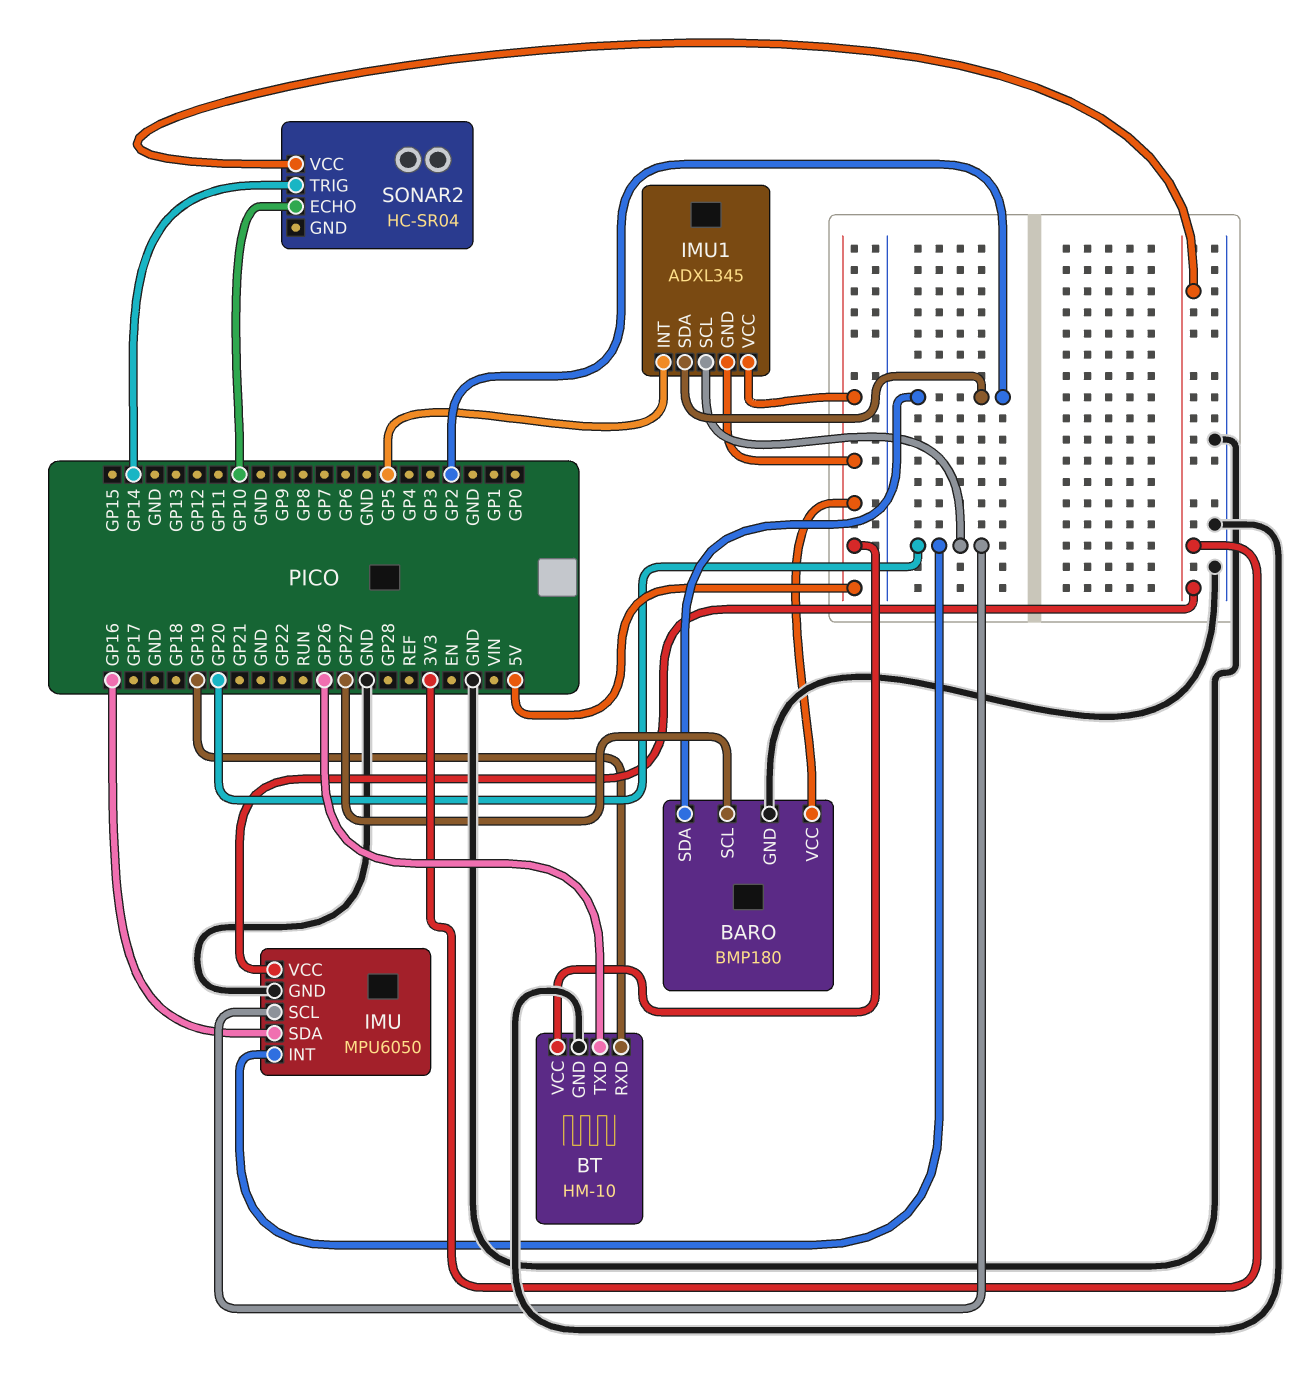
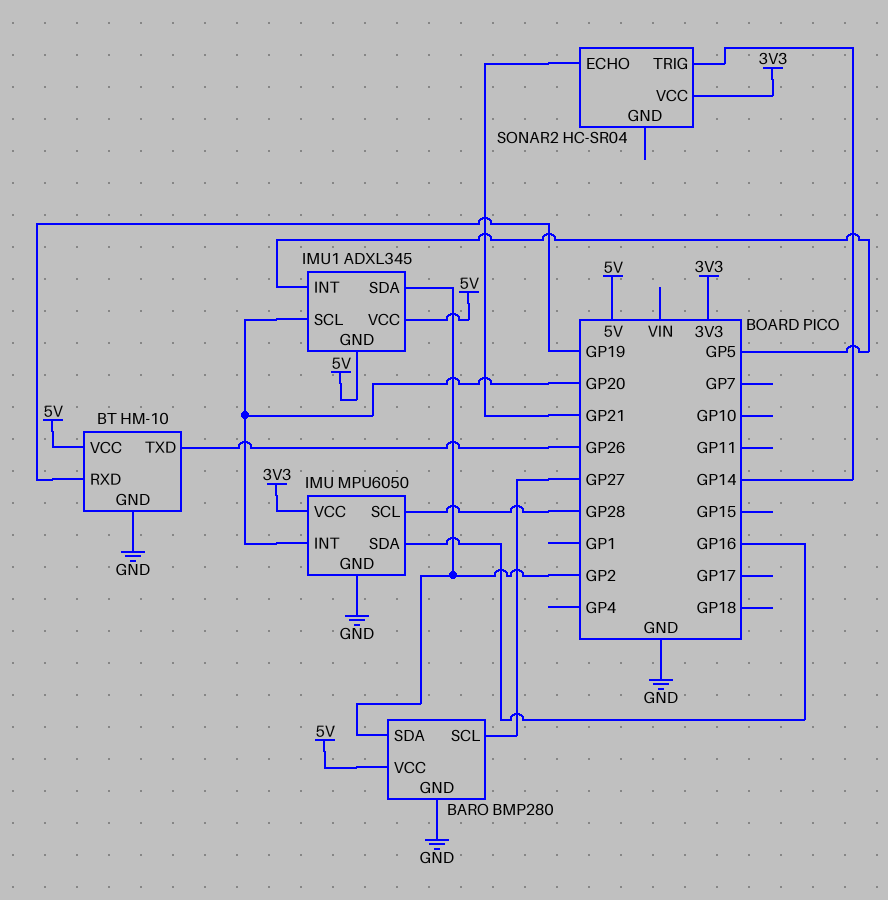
BARO: BMP180 -> BMP280
IMU pin SCL: GP20 -> GP28
SONAR2 pin ECHO: GP10 -> GP21

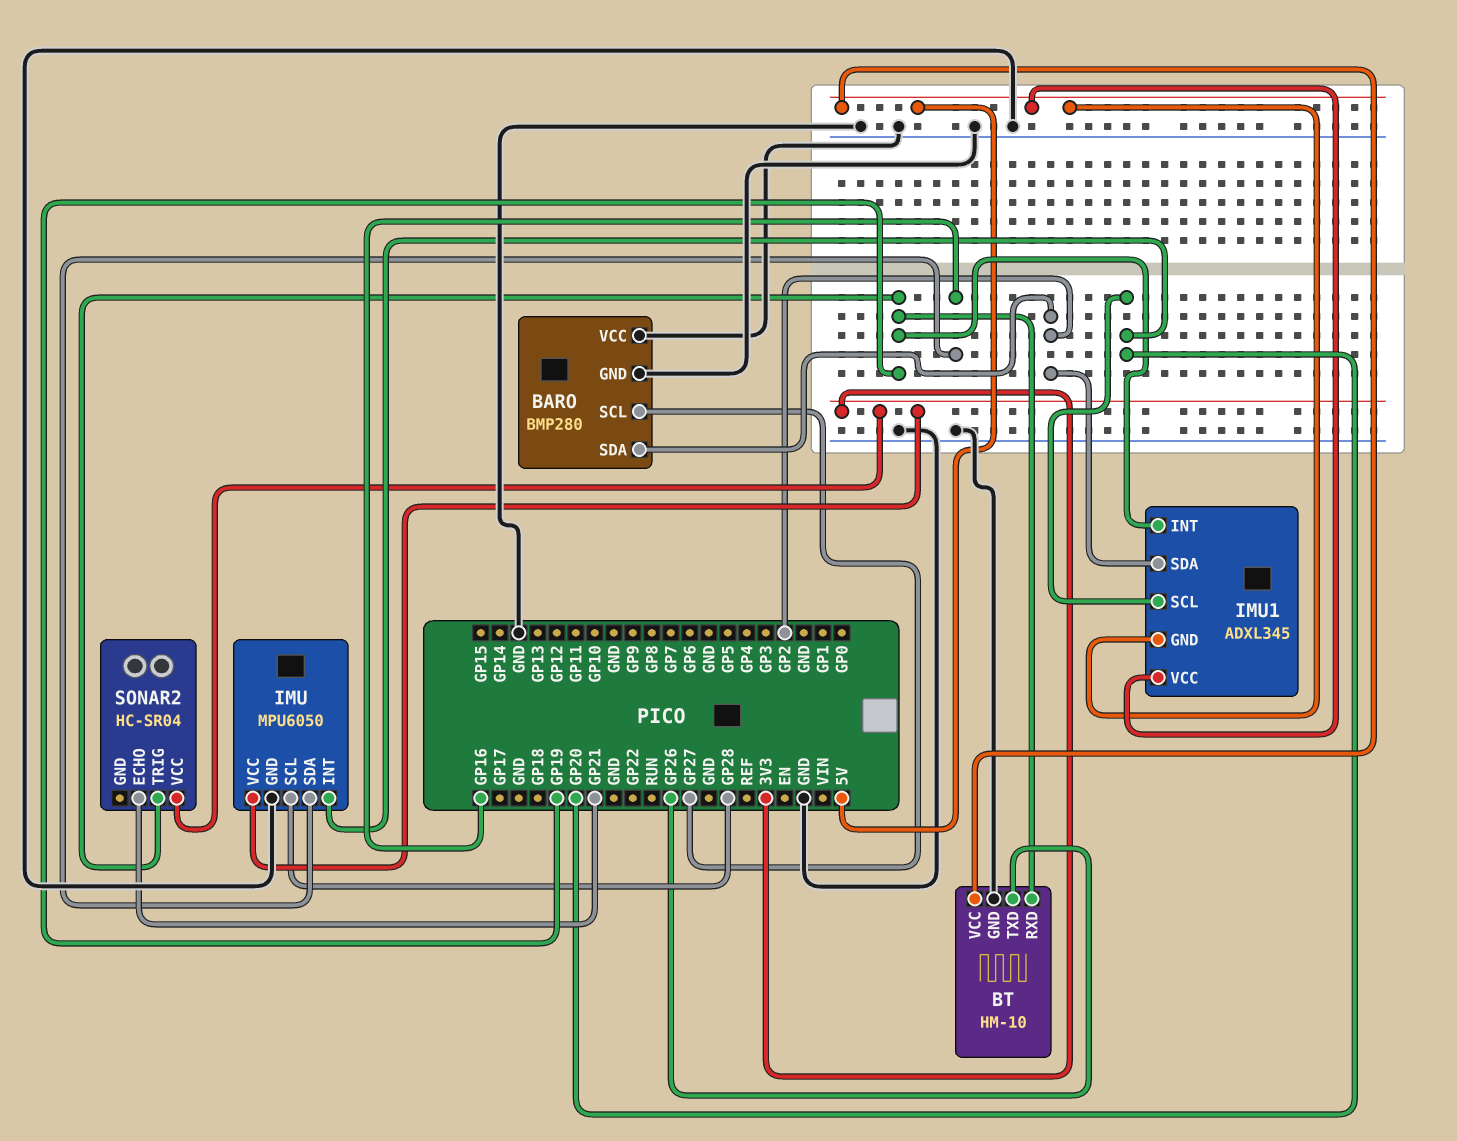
BARO pin VCC: 5V -> GND
IMU1 pin INT: GP5 -> GP19
SONAR2 pin TRIG: GP14 -> GP19

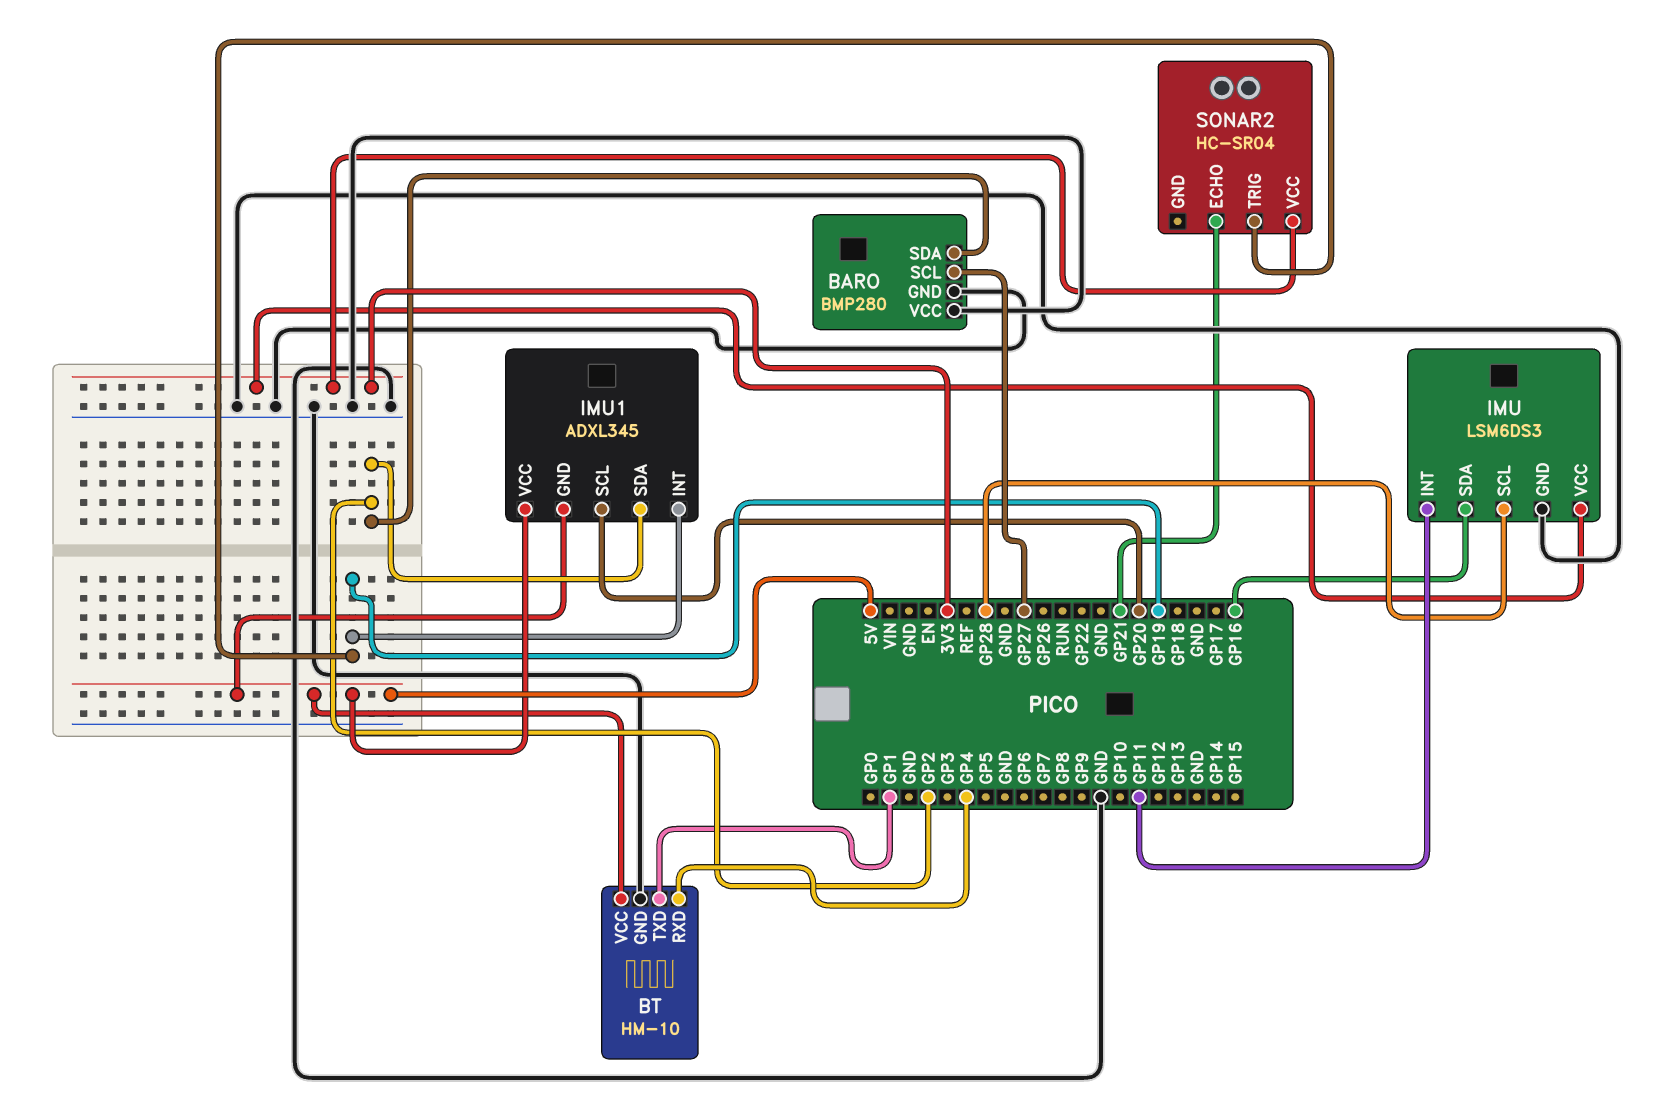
BT pin RXD: GP19 -> GP4
BT pin TXD: GP26 -> GP1
IMU: MPU6050 -> LSM6DS3
IMU pin INT: GP20 -> GP11

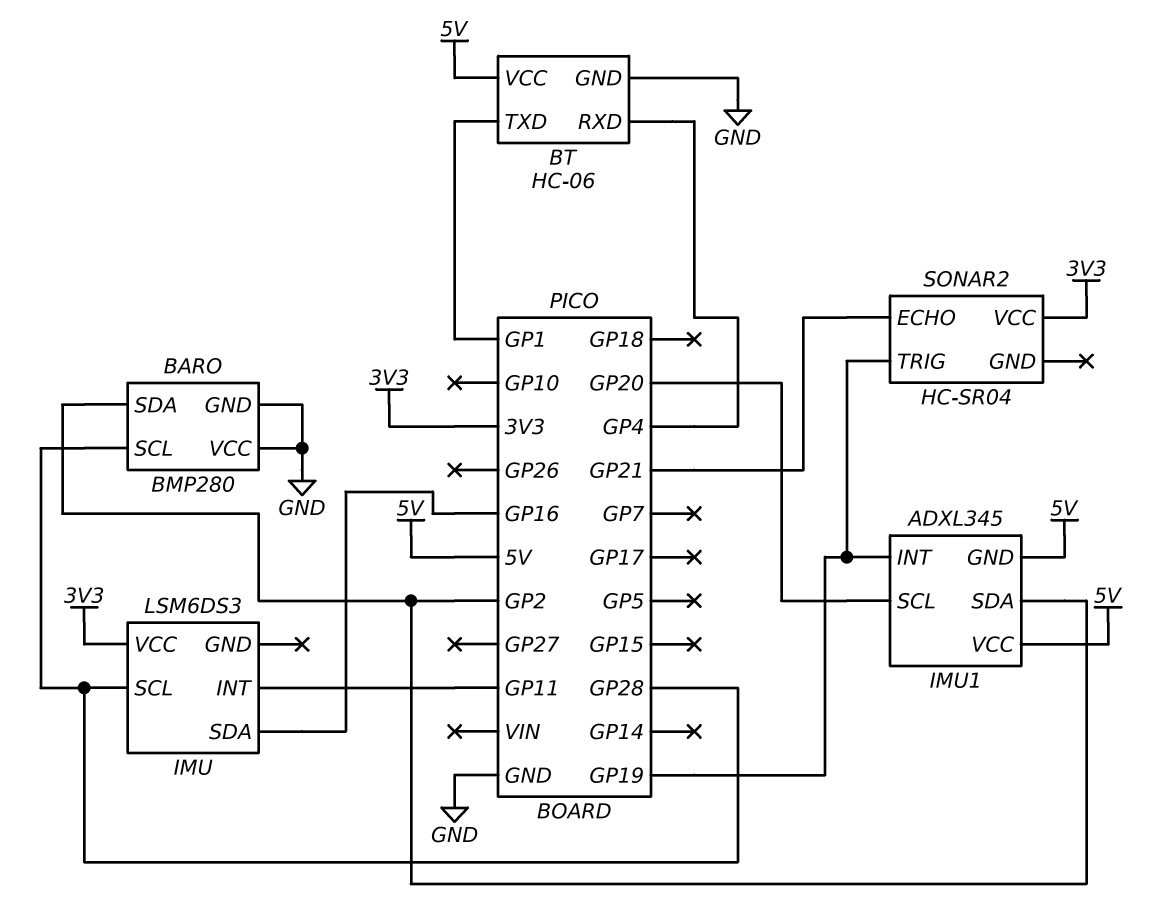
BARO pin SCL: GP27 -> GP28
BT: HM-10 -> HC-06
IMU pin GND: GND -> none

